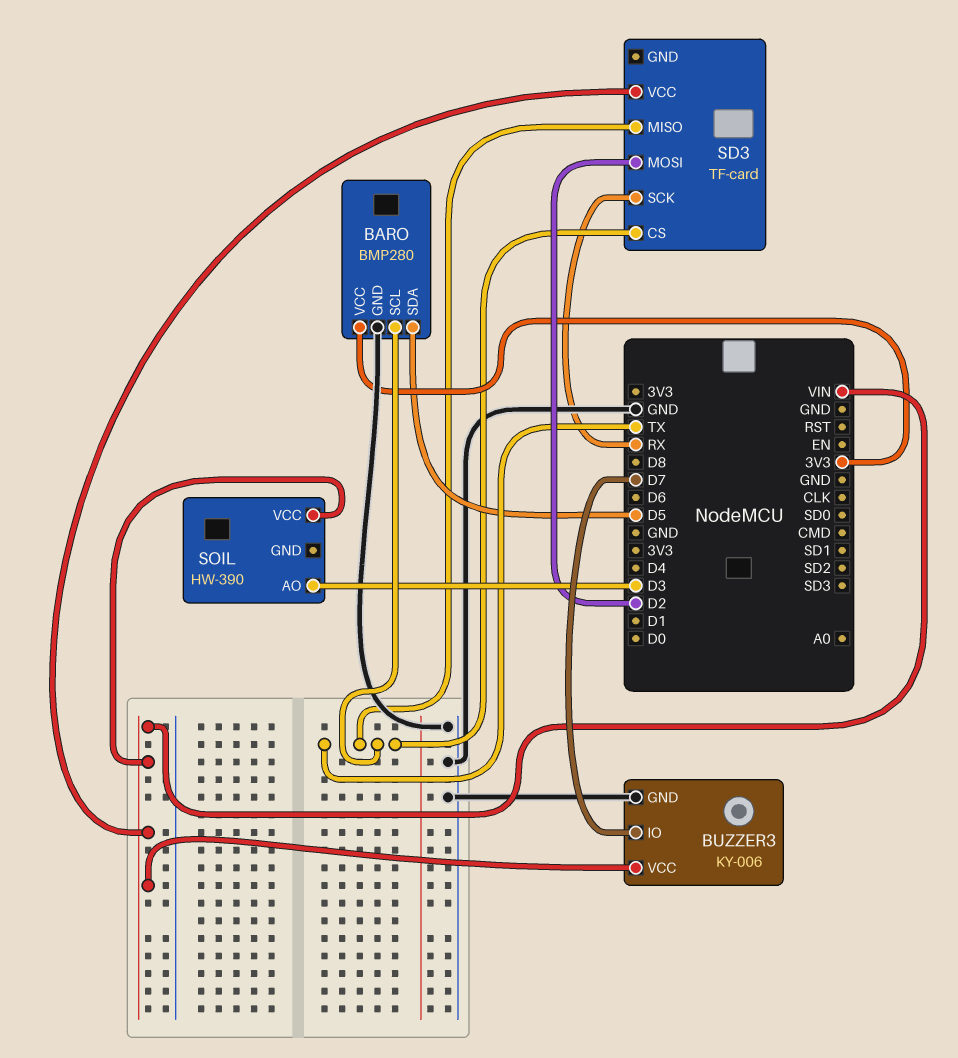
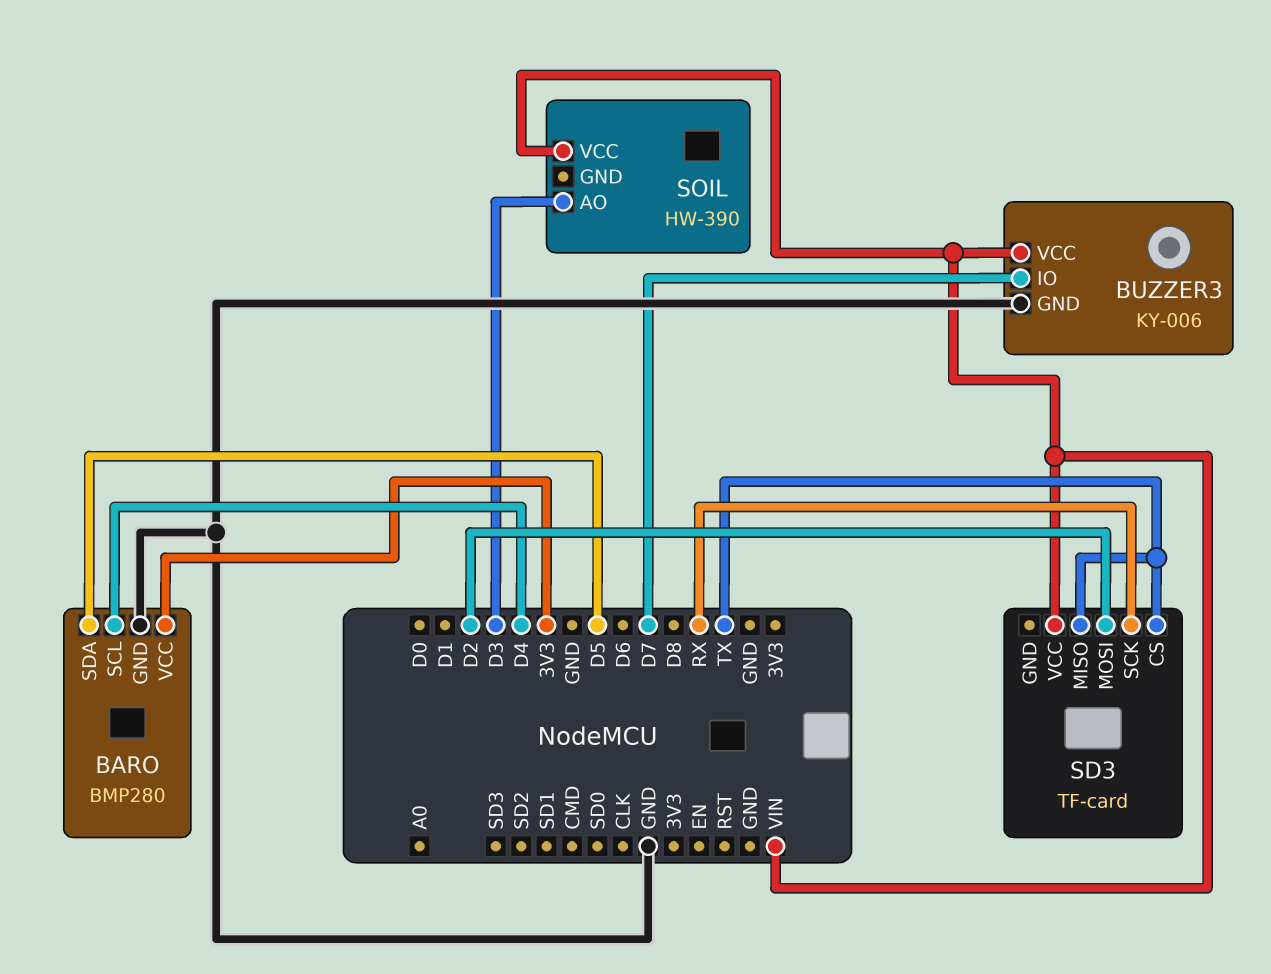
BARO pin SCL: TX -> D4

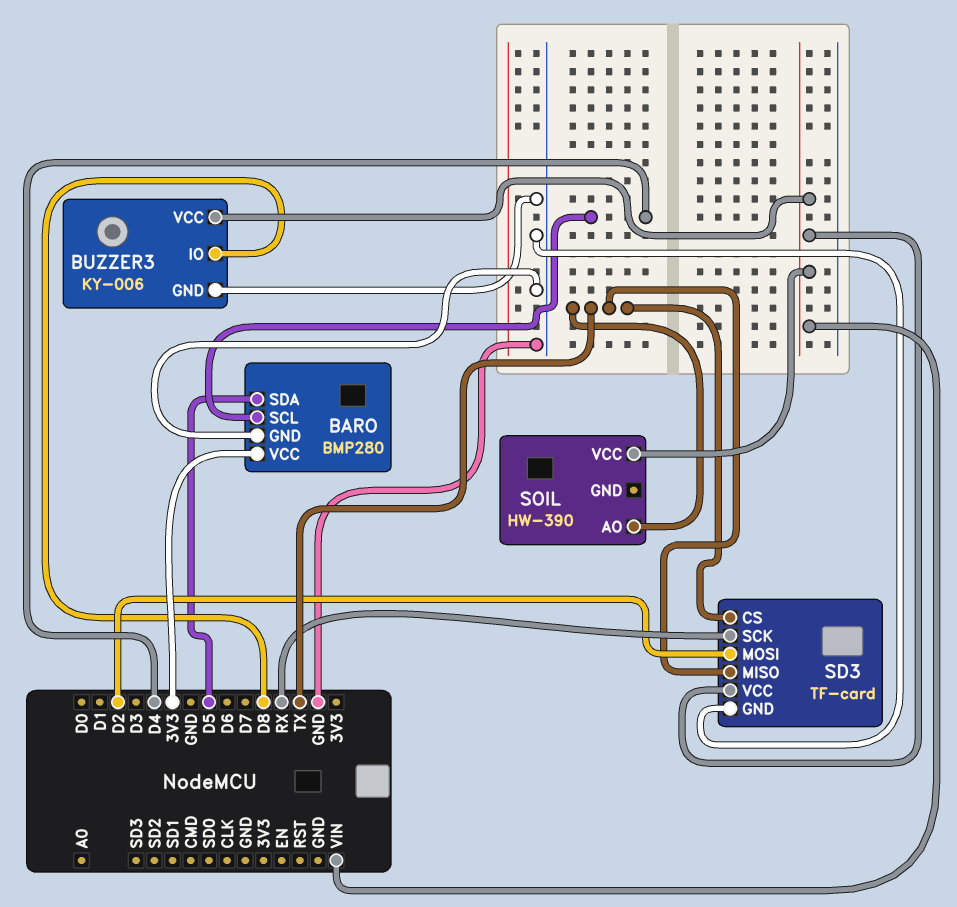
BUZZER3 pin IO: D7 -> D8
SD3 pin GND: none -> GND
SOIL pin AO: D3 -> TX

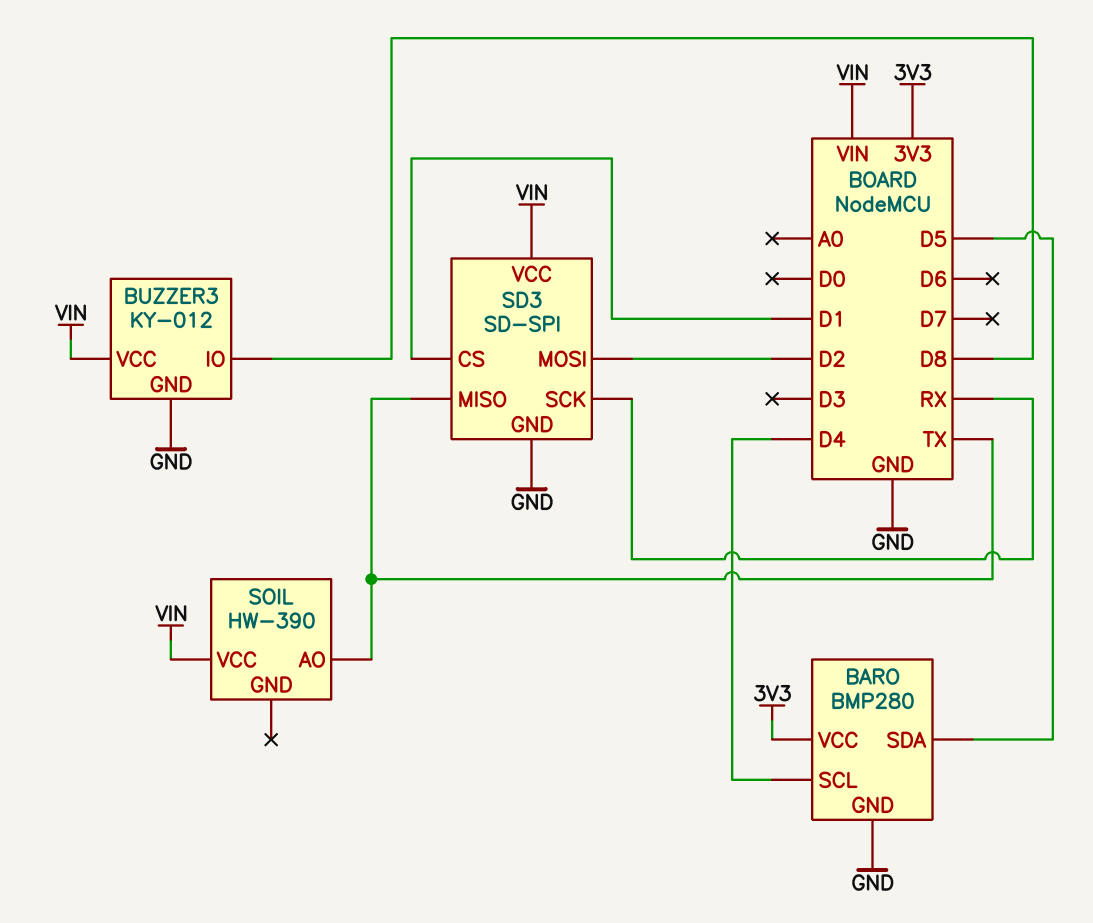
BUZZER3: KY-006 -> KY-012
SD3: TF-card -> SD-SPI
SD3 pin CS: TX -> D1

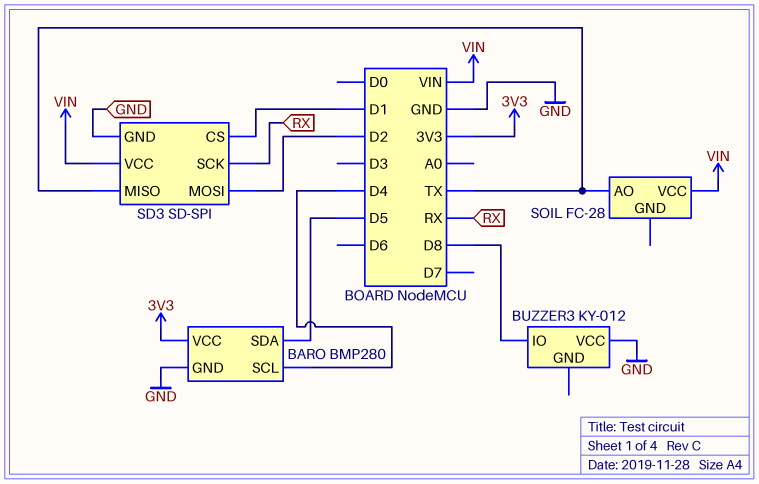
BUZZER3 pin GND: GND -> none
BUZZER3 pin VCC: VIN -> GND
SOIL: HW-390 -> FC-28

